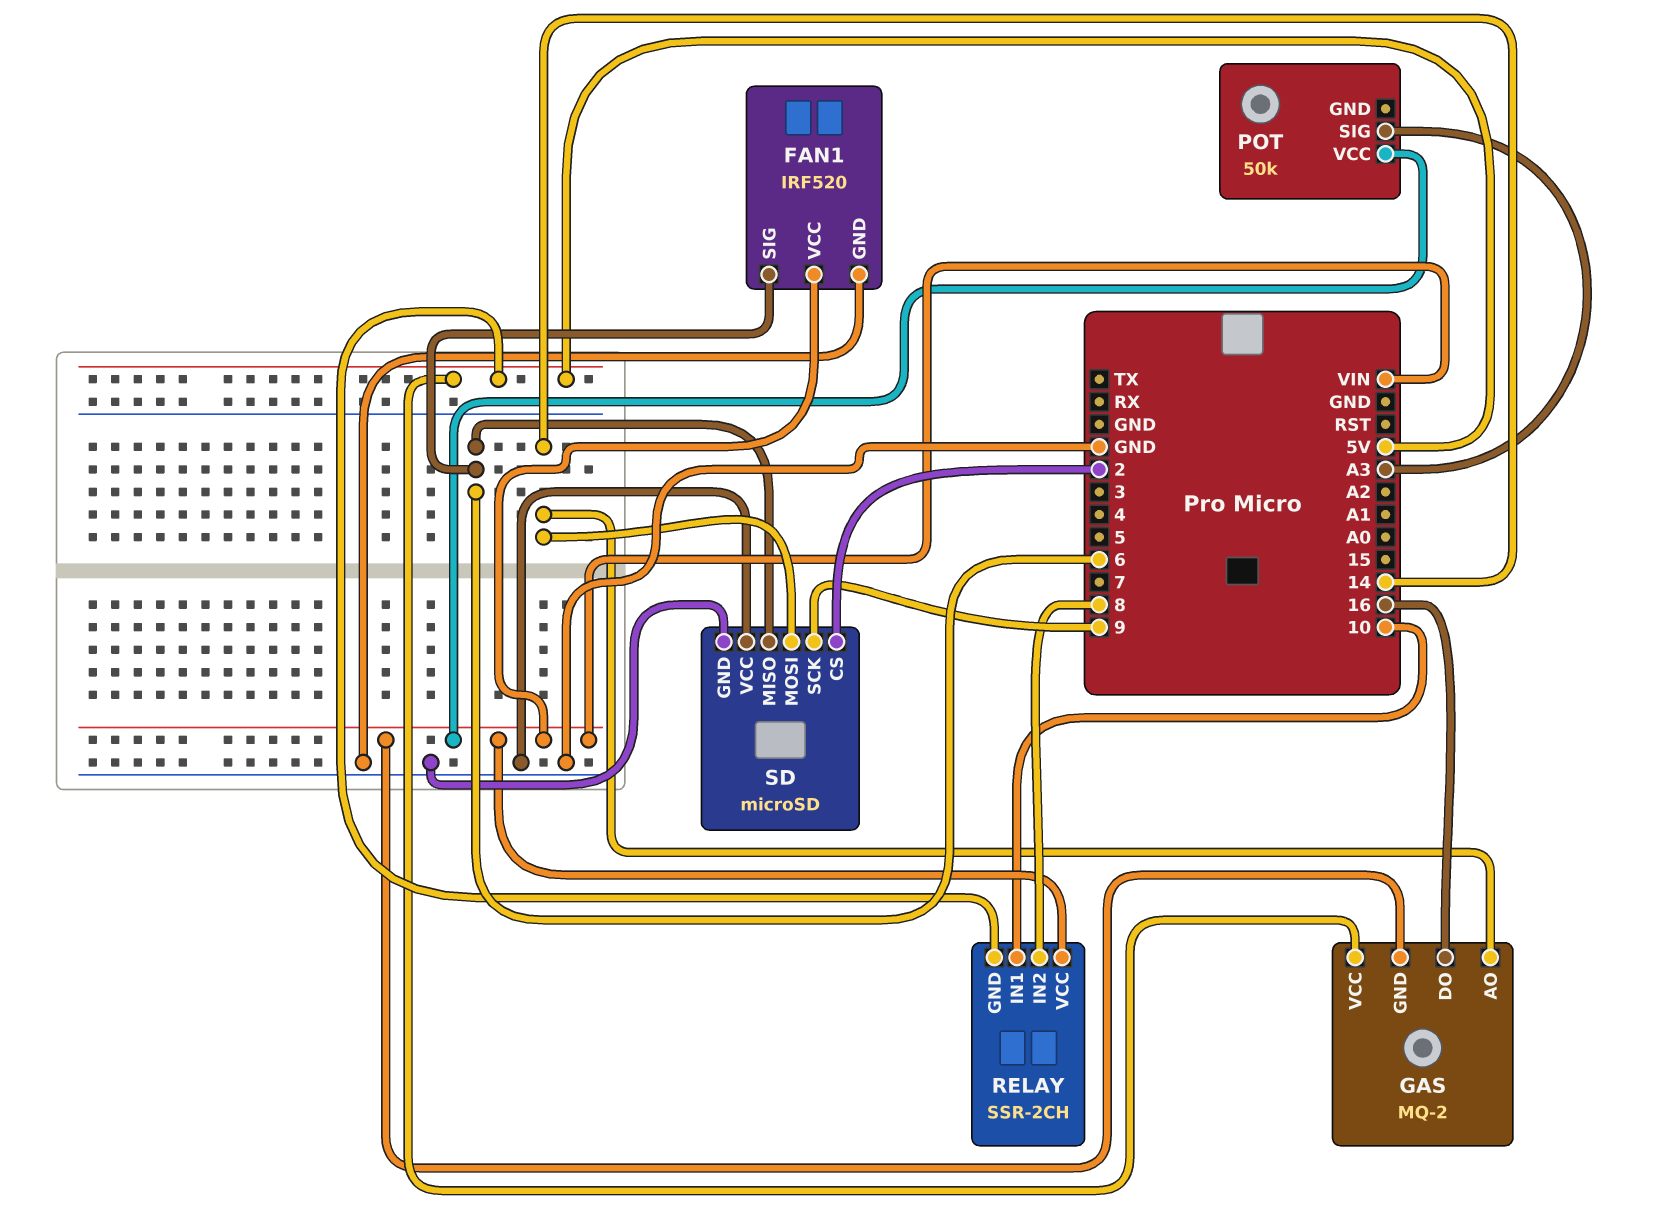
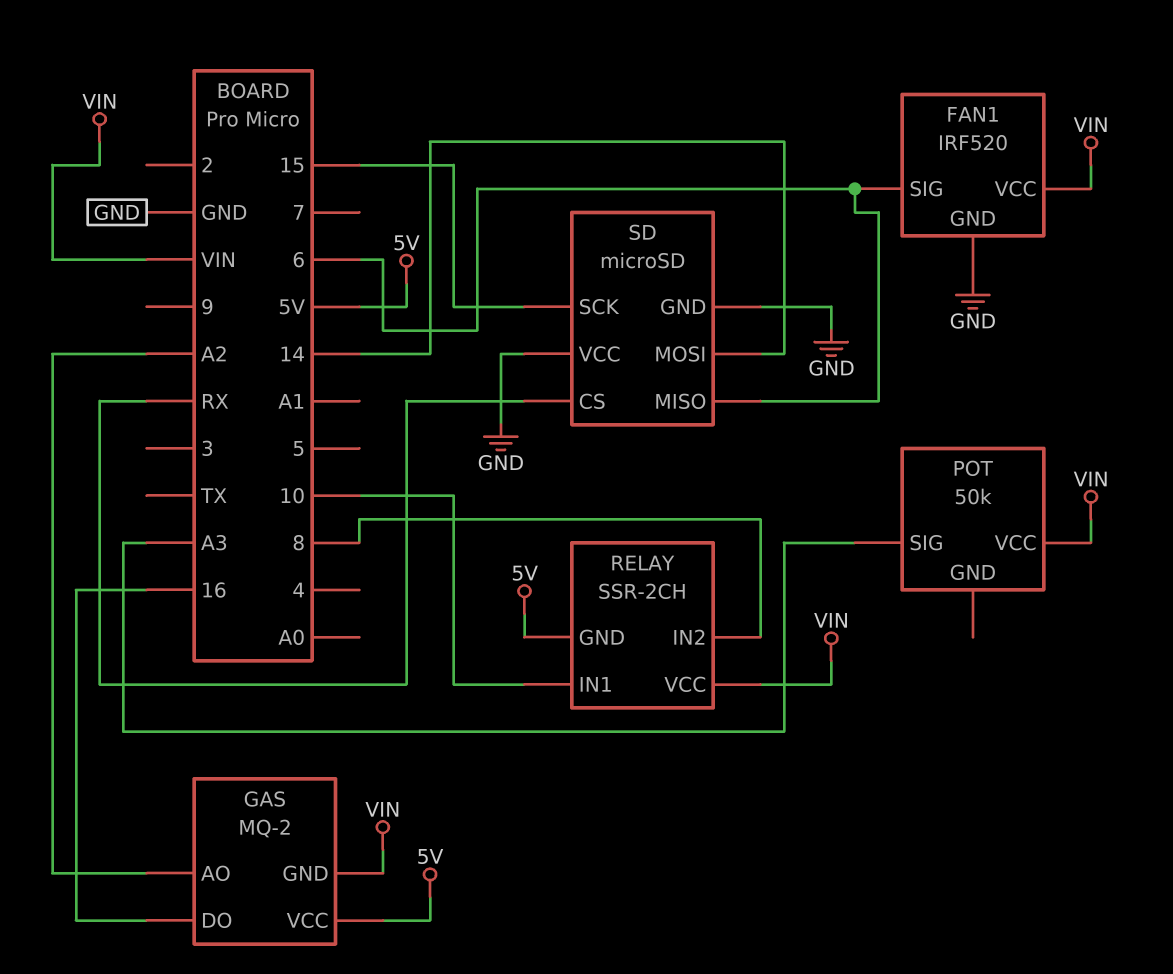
GAS pin AO: 14 -> A2
SD pin CS: 2 -> RX
SD pin SCK: 9 -> 15

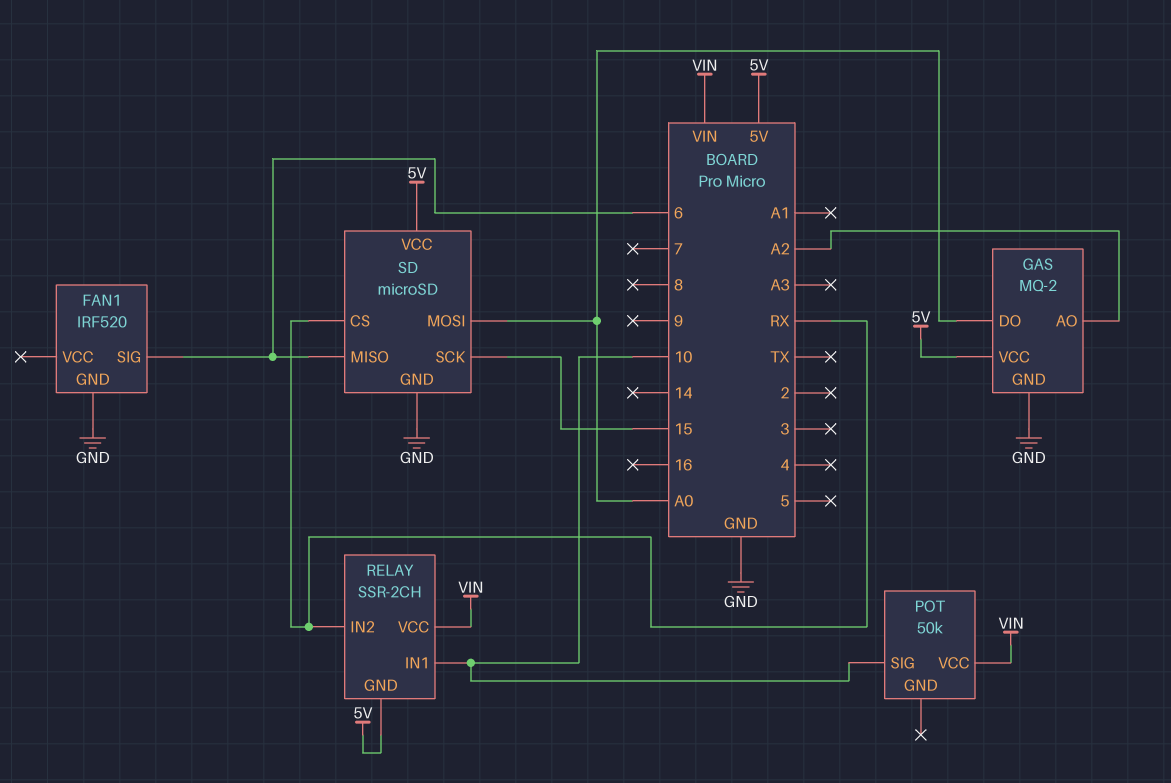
FAN1 pin VCC: VIN -> none
GAS pin DO: 16 -> A0
GAS pin GND: VIN -> GND
POT pin SIG: A3 -> 10
RELAY pin IN2: 8 -> RX
SD pin MOSI: 14 -> A0
SD pin VCC: GND -> 5V

